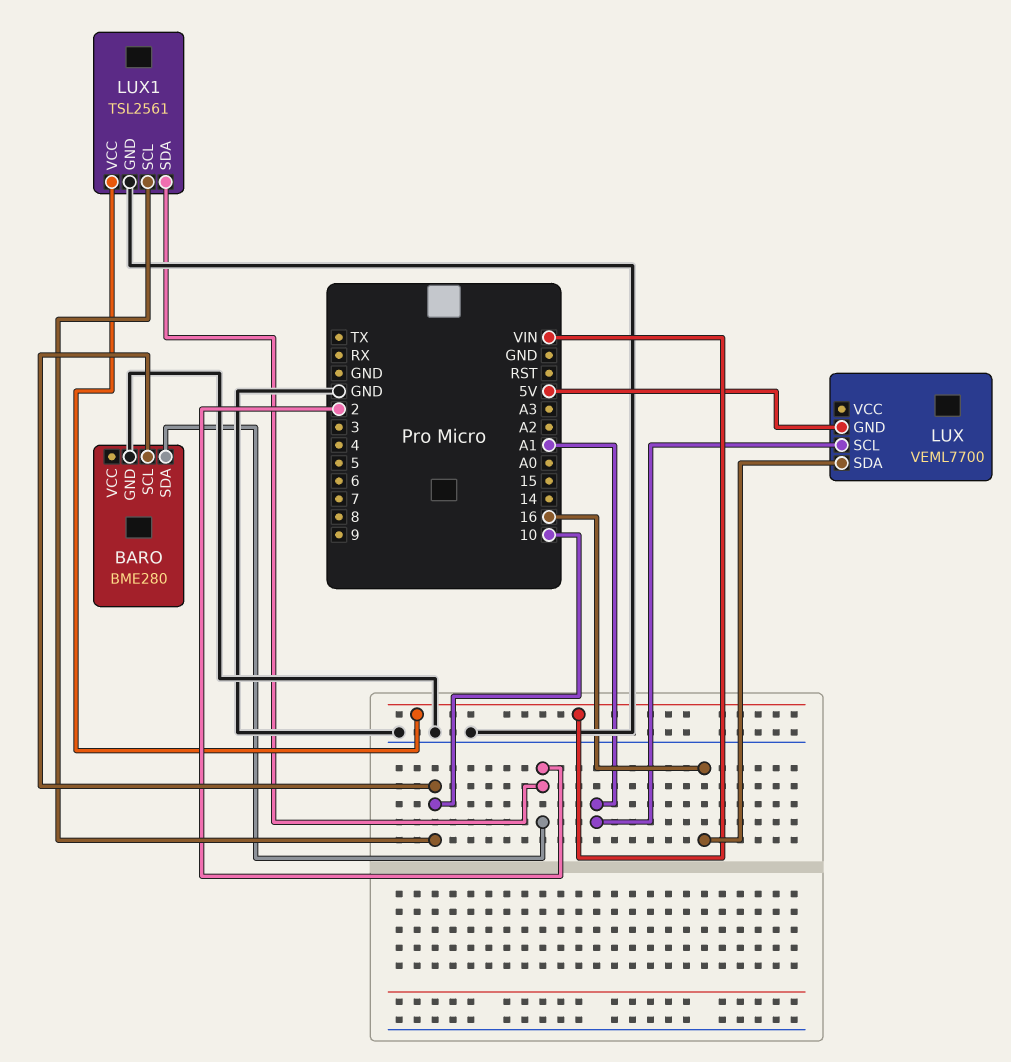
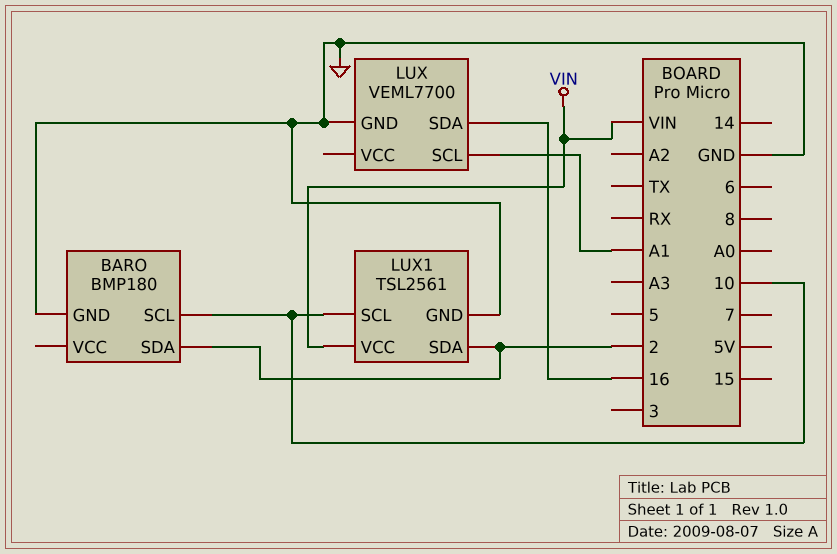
BARO: BME280 -> BMP180
LUX pin GND: 5V -> GND

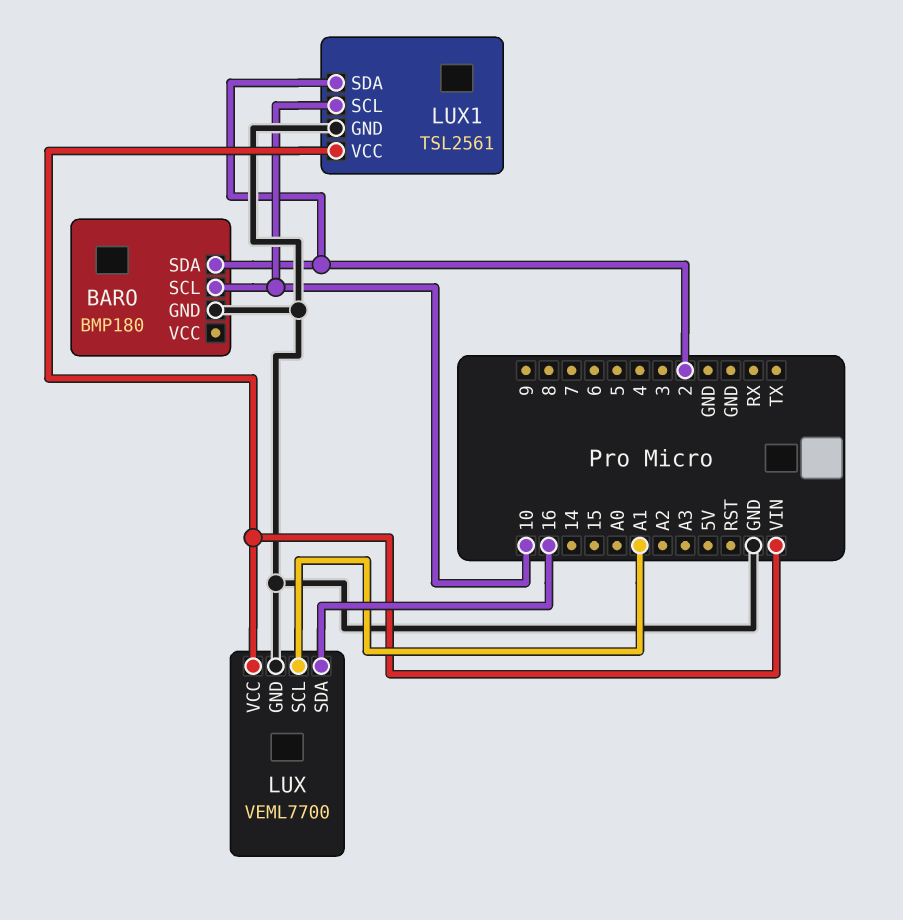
LUX pin VCC: none -> VIN

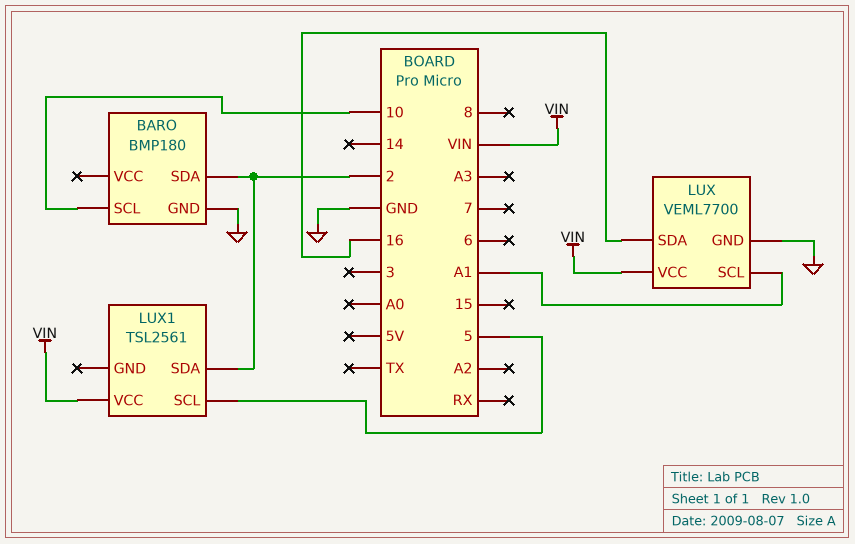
LUX1 pin GND: GND -> none
LUX1 pin SCL: 10 -> 5

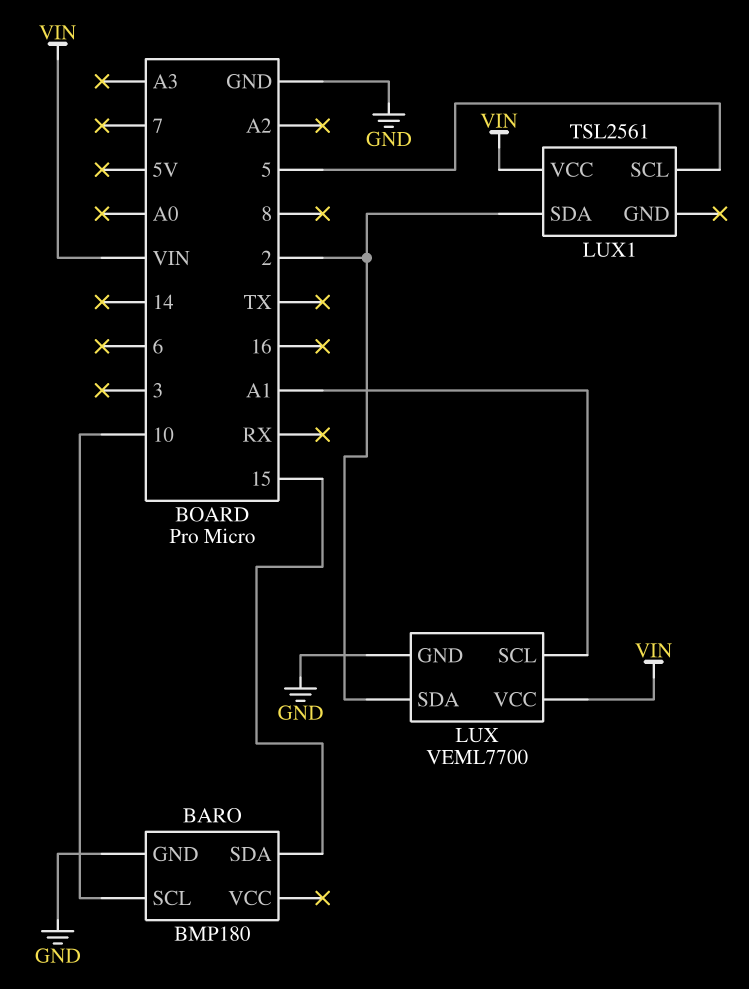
BARO pin SDA: 2 -> 15
LUX pin SDA: 16 -> 2

